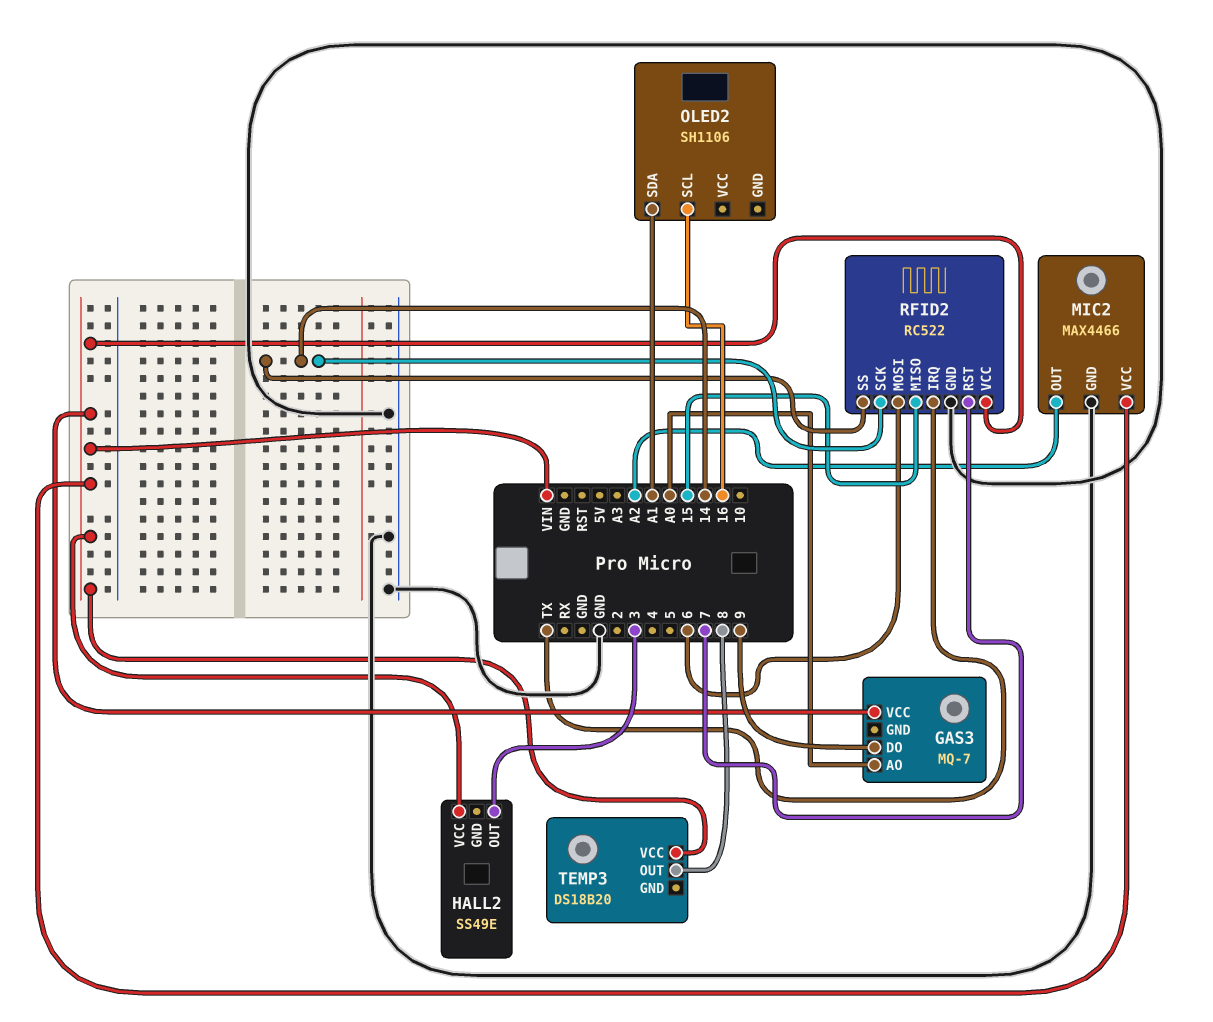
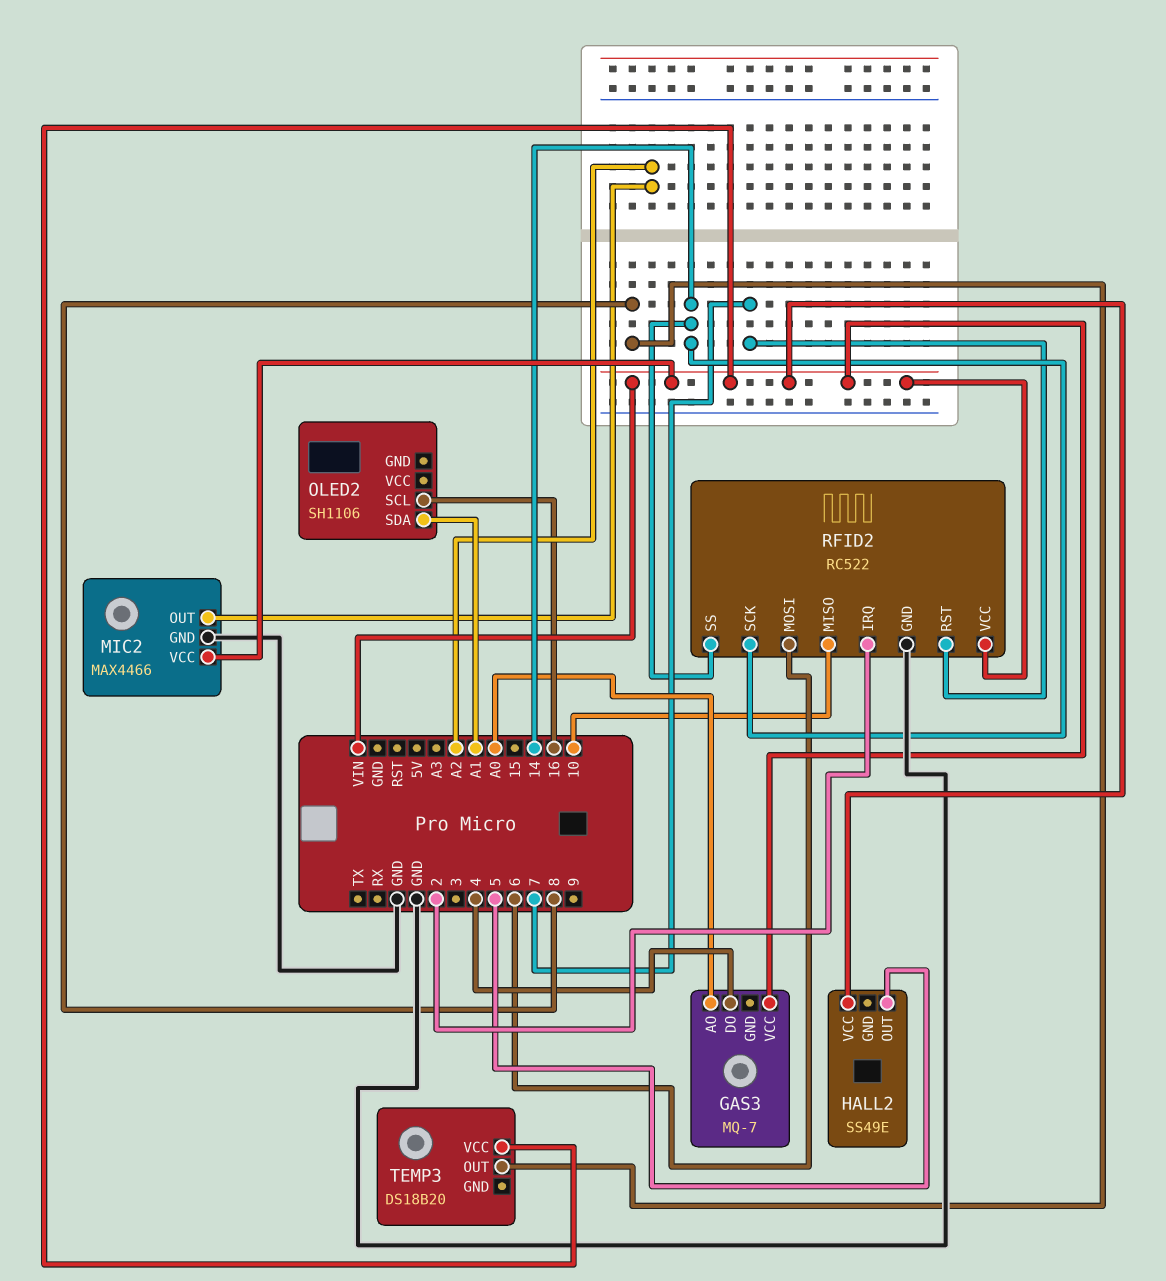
GAS3 pin DO: 9 -> 4
HALL2 pin OUT: 3 -> 5
RFID2 pin IRQ: TX -> 2
RFID2 pin MISO: 15 -> 10

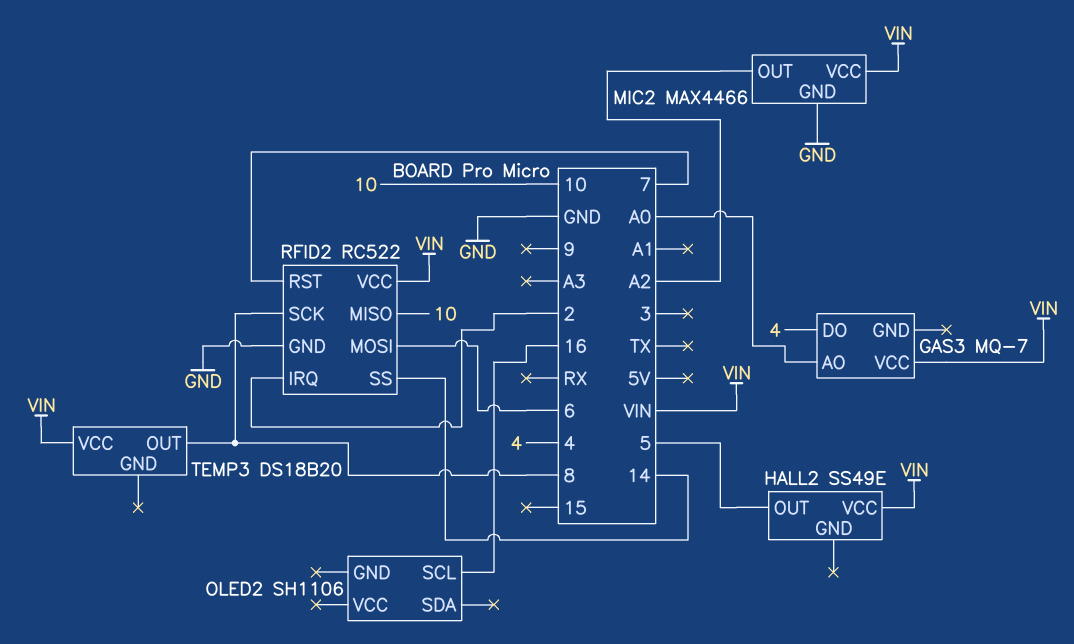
OLED2 pin SDA: A1 -> none
RFID2 pin SCK: 14 -> 8

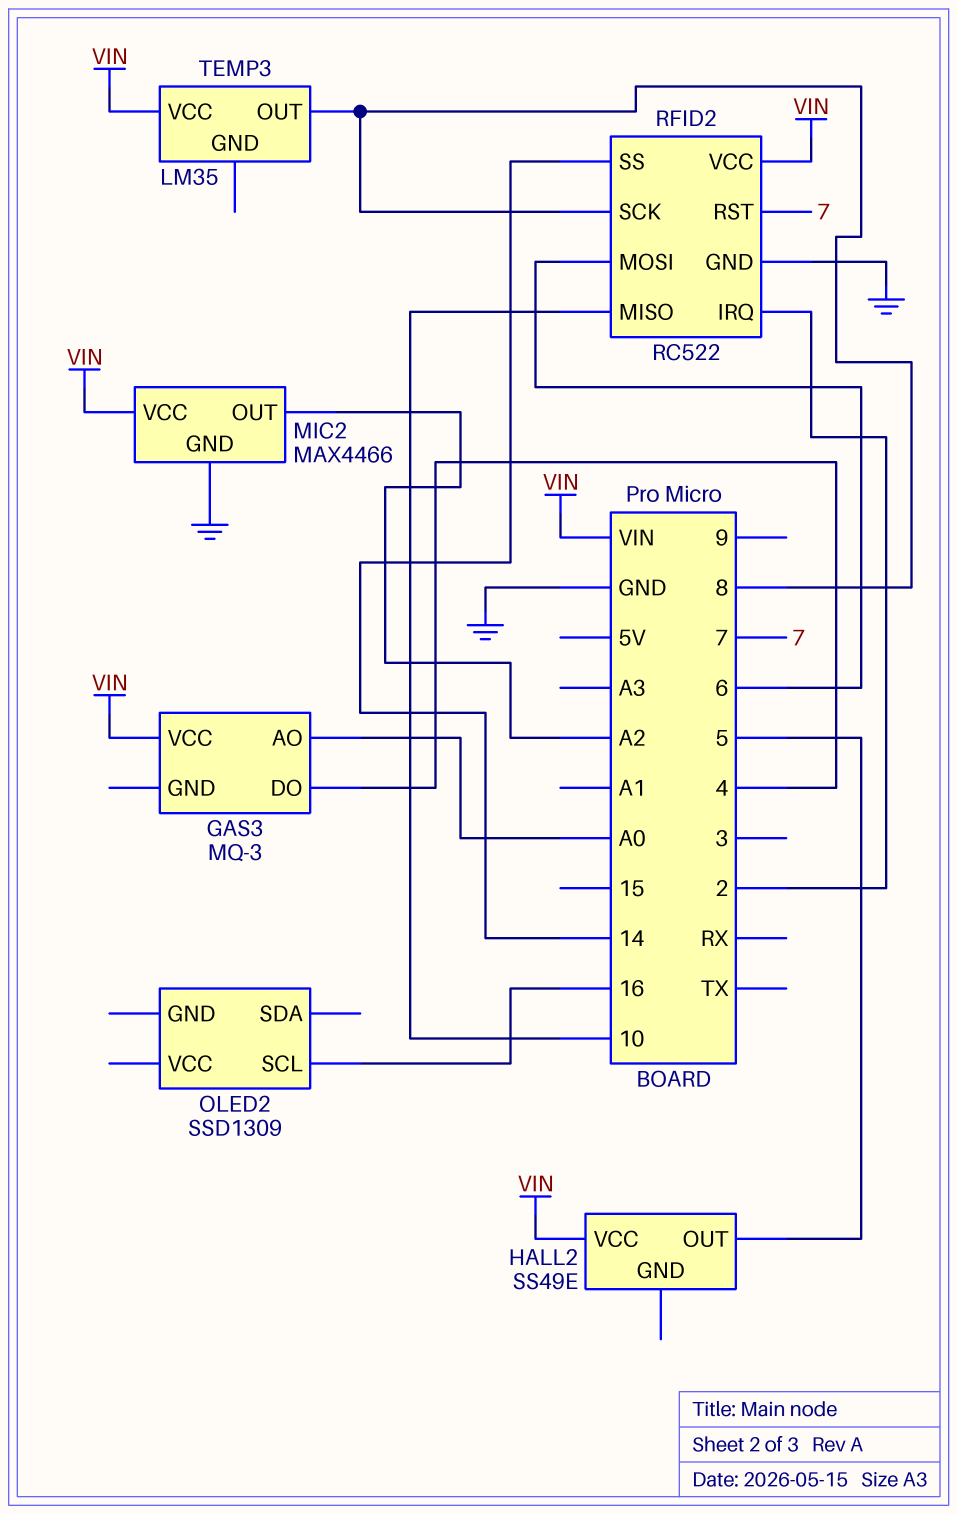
GAS3: MQ-7 -> MQ-3
OLED2: SH1106 -> SSD1309
TEMP3: DS18B20 -> LM35

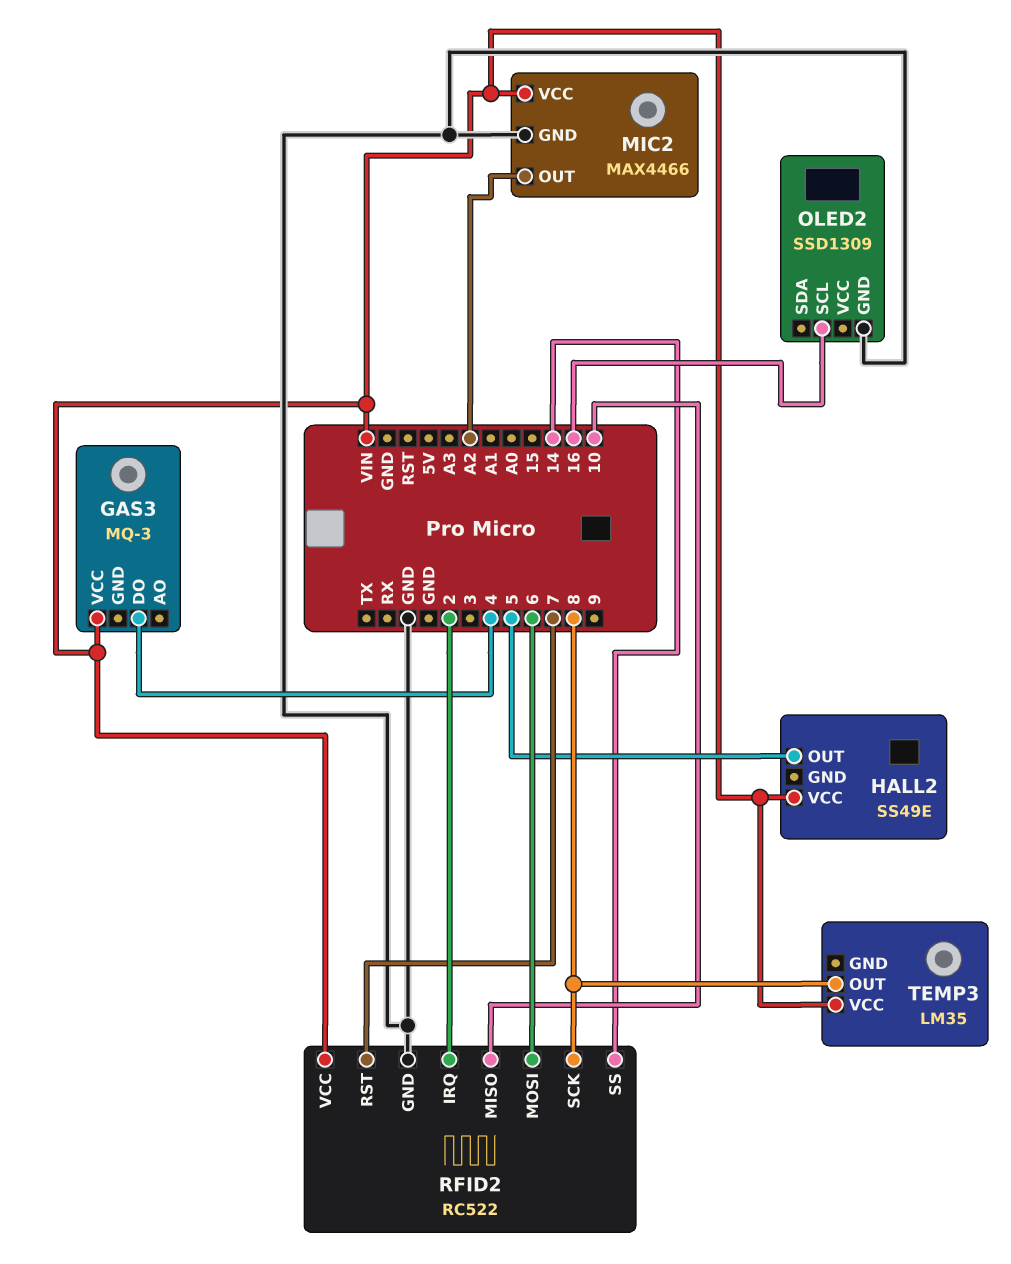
GAS3 pin AO: A0 -> none
OLED2 pin GND: none -> GND

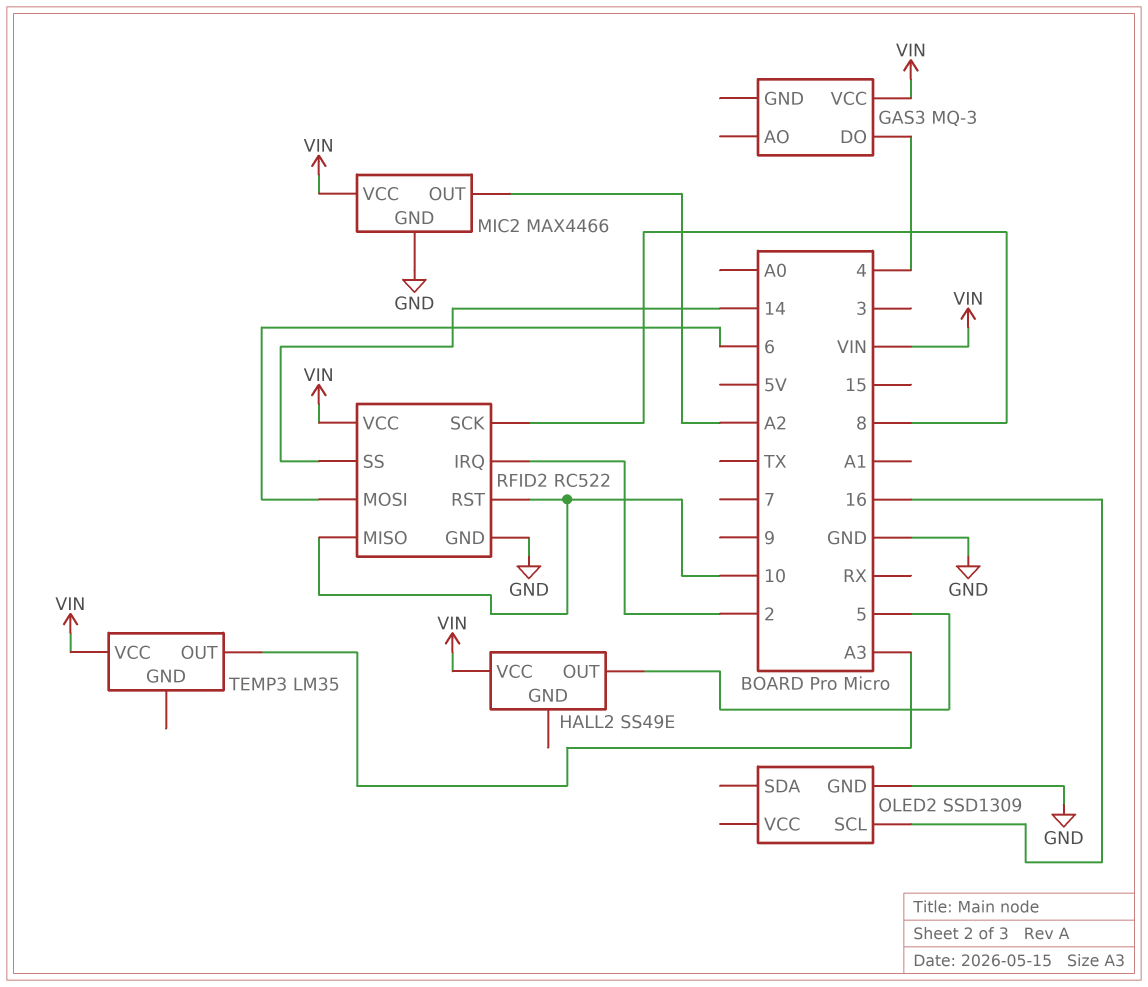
RFID2 pin RST: 7 -> 10
TEMP3 pin OUT: 8 -> A3

